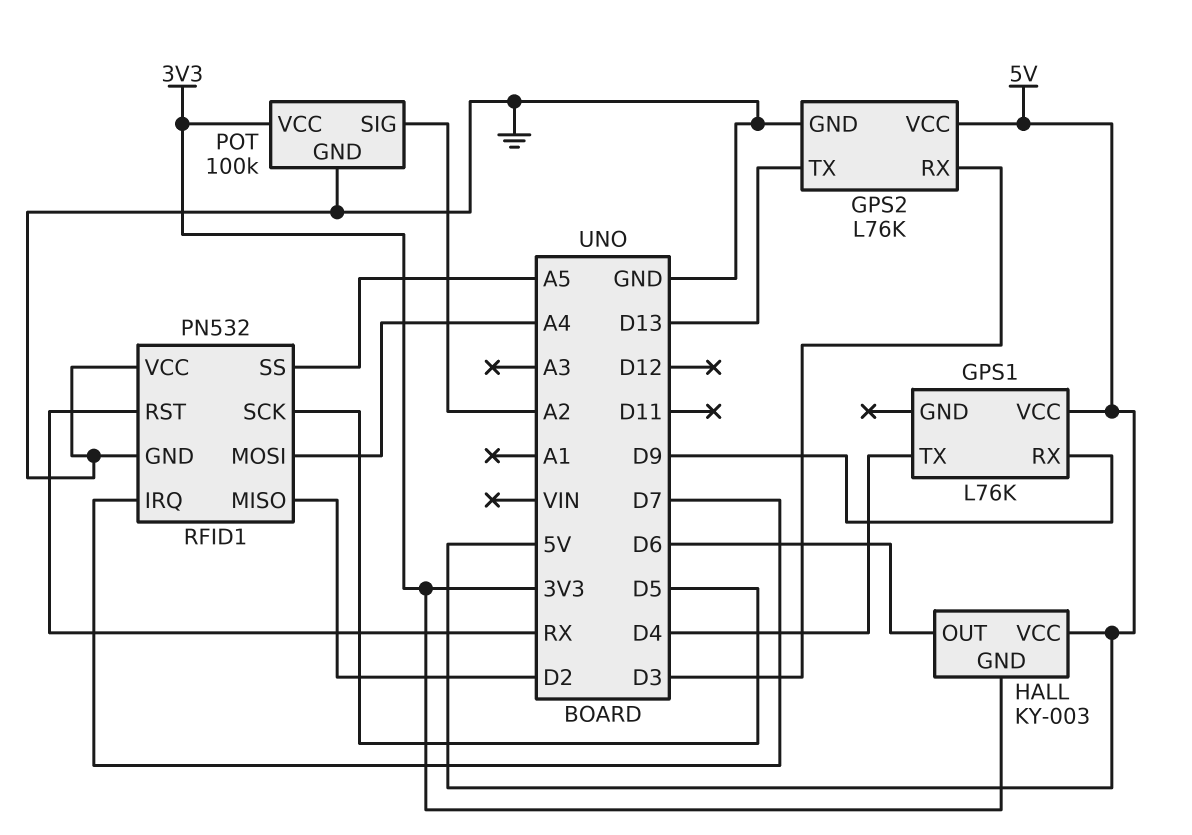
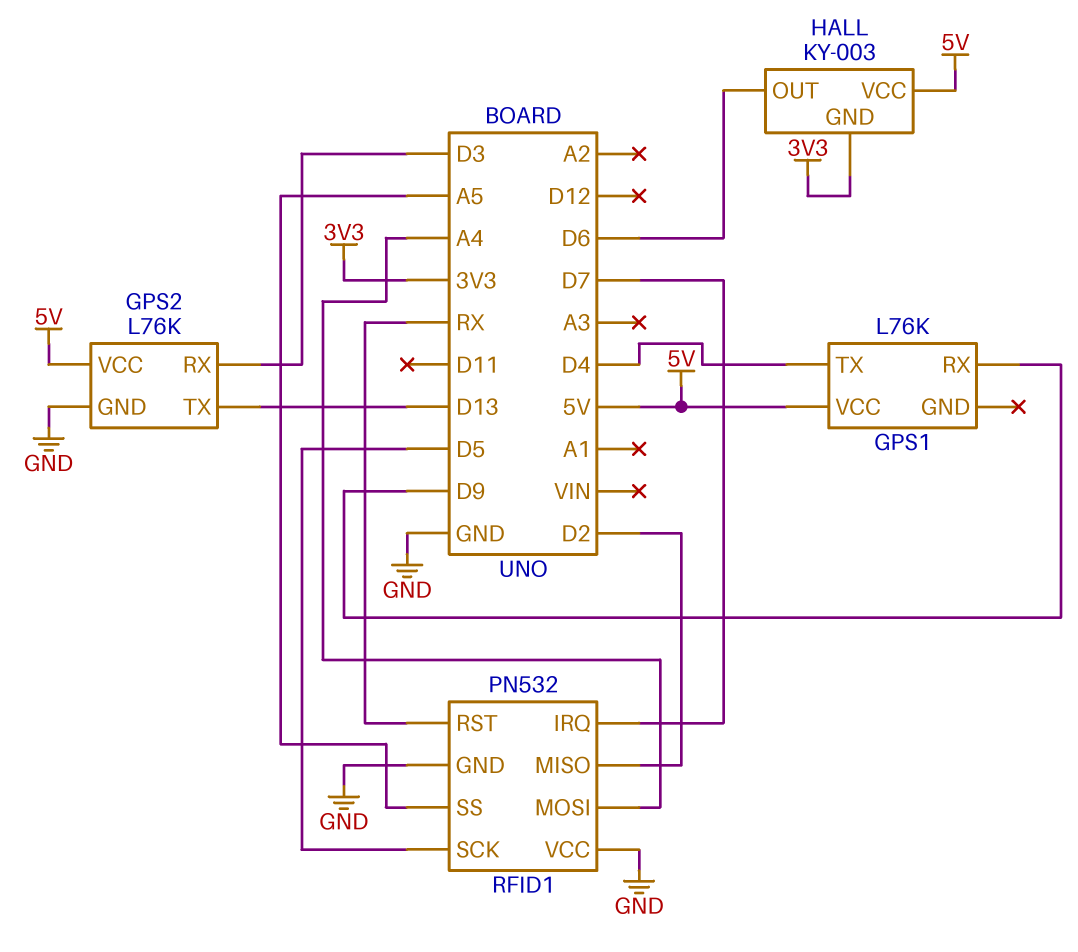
POT: 100k -> none
POT pin GND: GND -> none
POT pin SIG: A2 -> none
POT pin VCC: 3V3 -> none

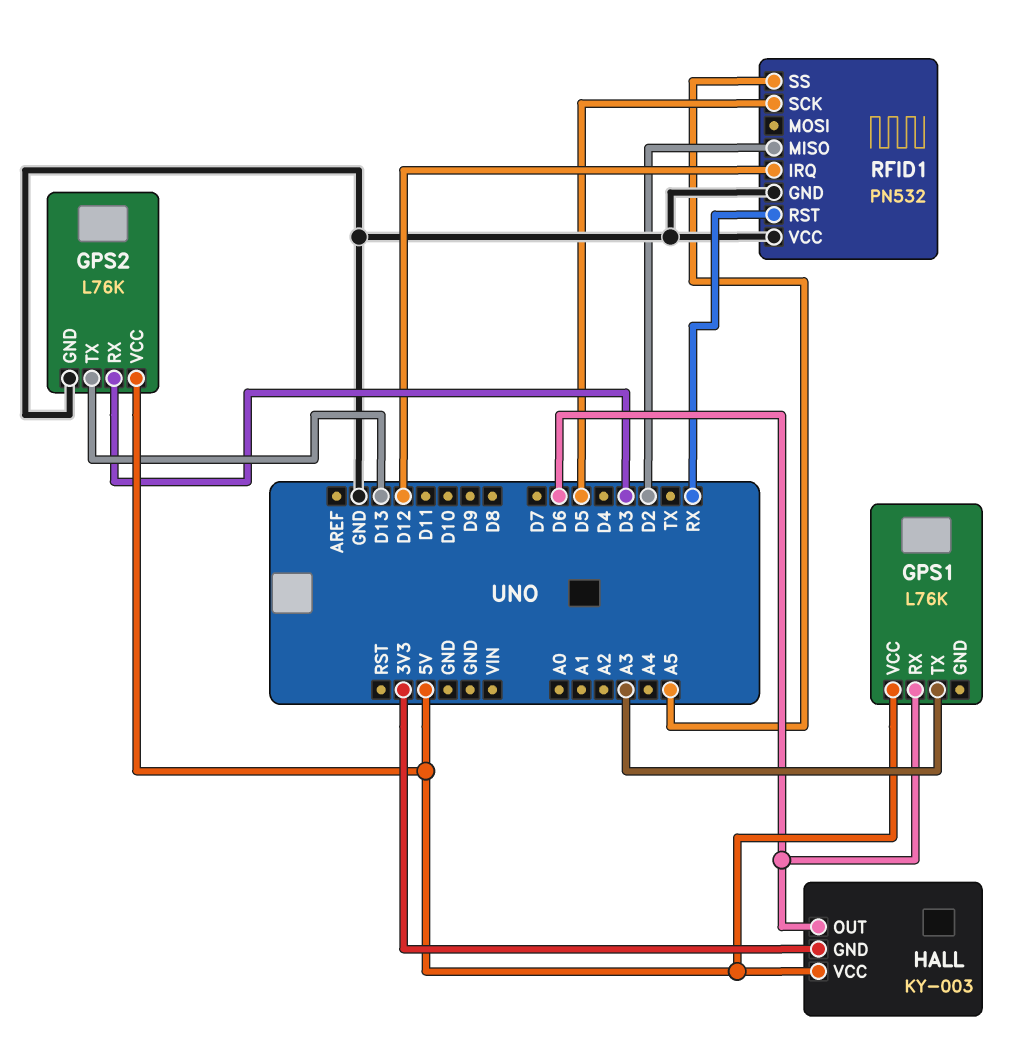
GPS1 pin RX: D9 -> D6
GPS1 pin TX: D4 -> A3
RFID1 pin IRQ: D7 -> D12
RFID1 pin MOSI: A4 -> none

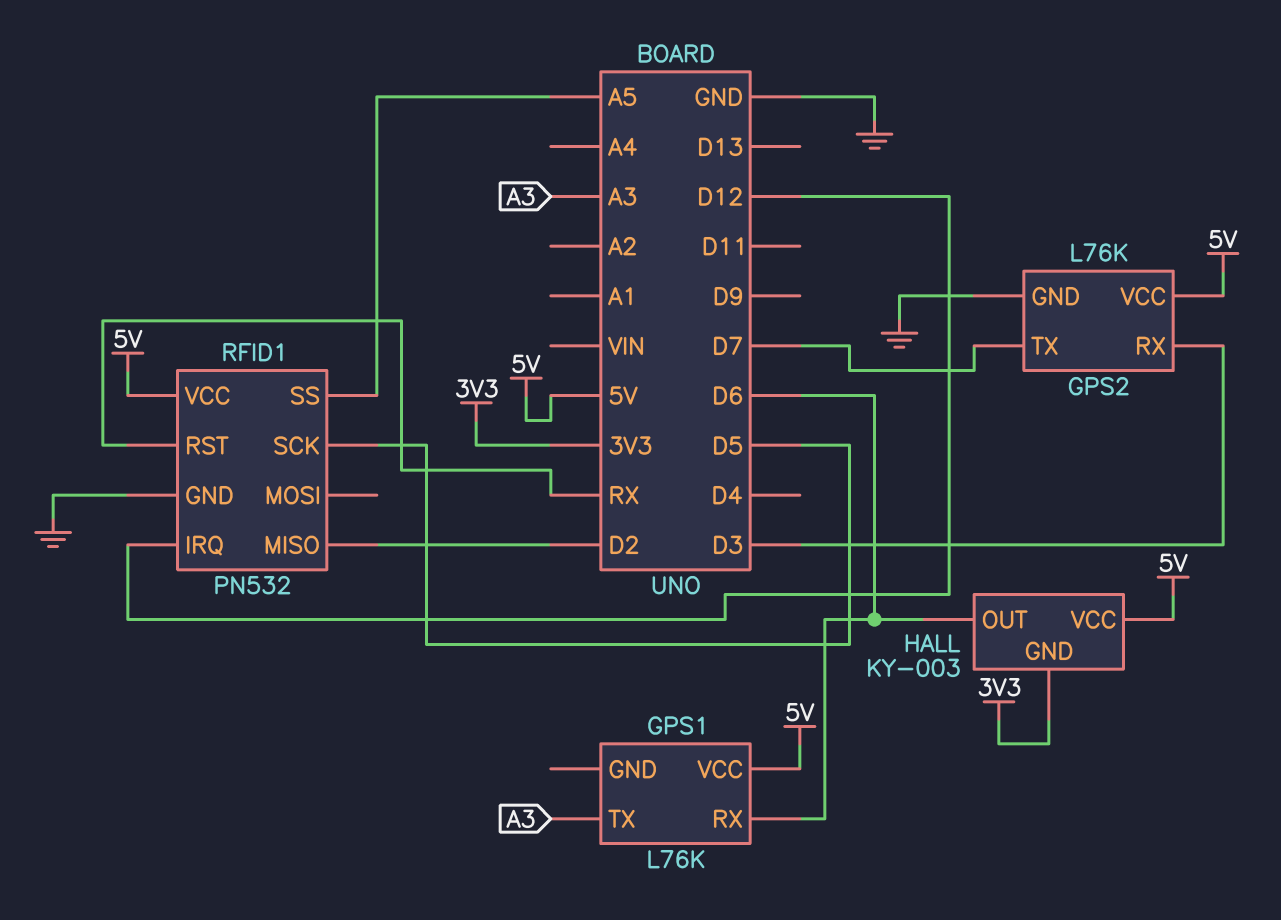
GPS2 pin TX: D13 -> D7
RFID1 pin VCC: GND -> 5V

